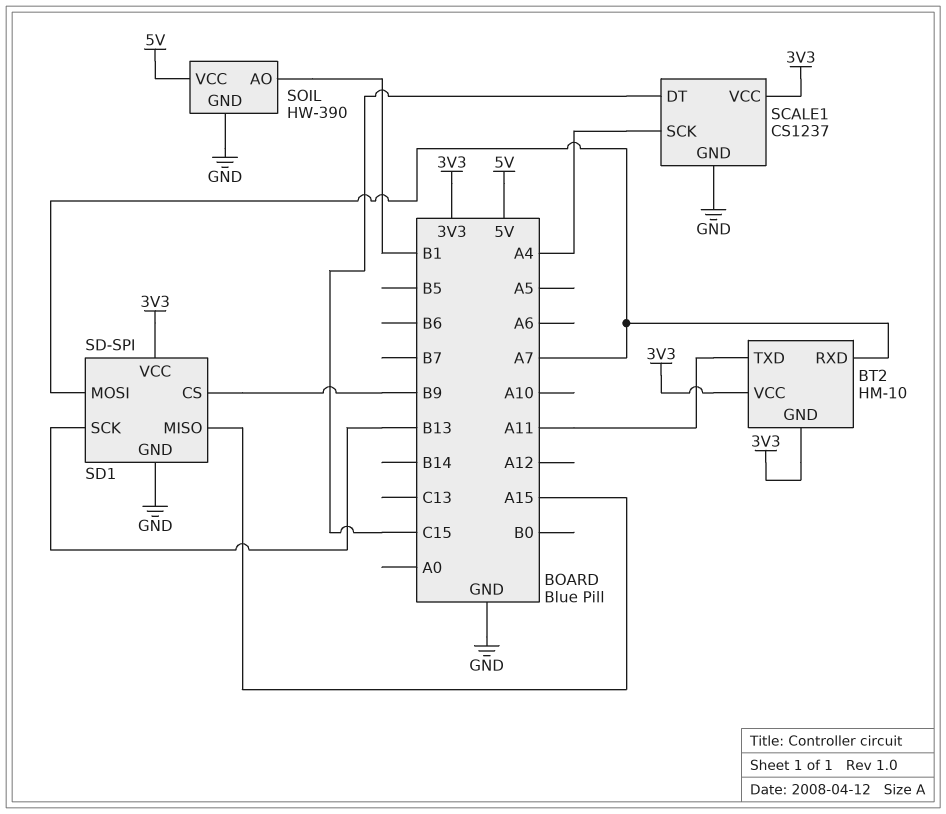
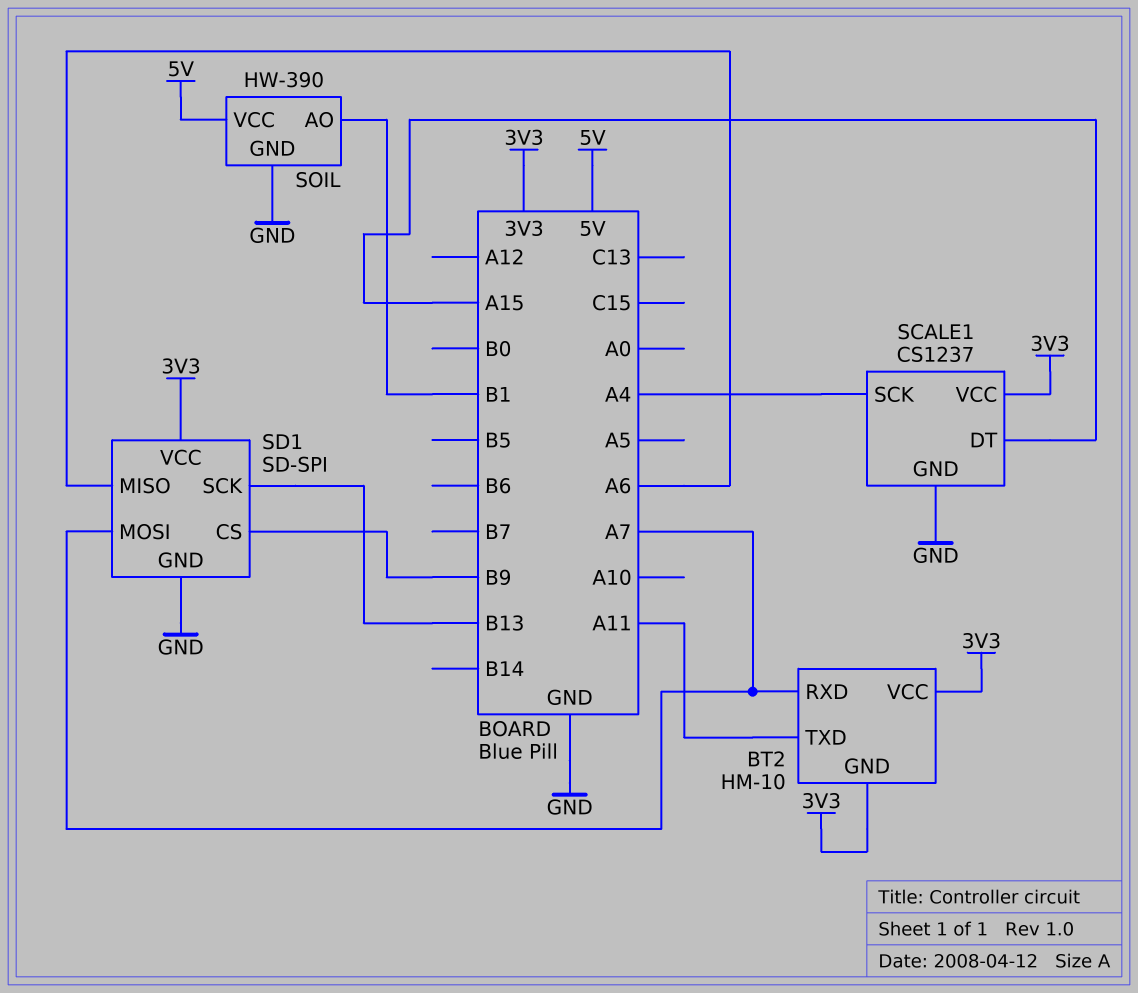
SCALE1 pin DT: C15 -> A15
SD1 pin MISO: A15 -> A6

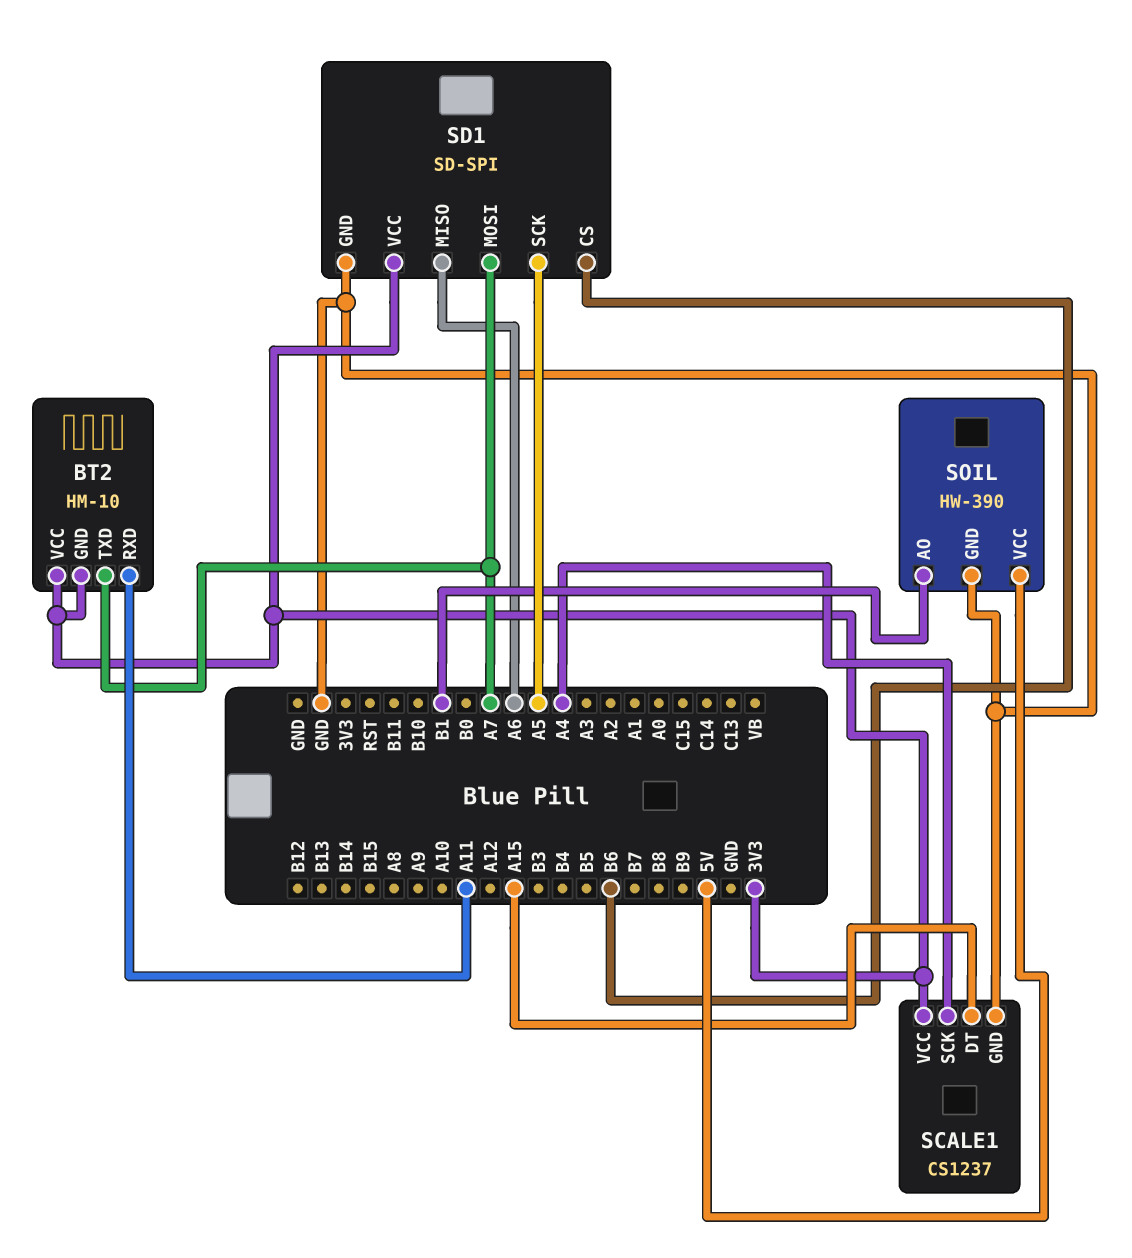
BT2 pin RXD: A7 -> A11
BT2 pin TXD: A11 -> A7
SD1 pin CS: B9 -> B6
SD1 pin SCK: B13 -> A5

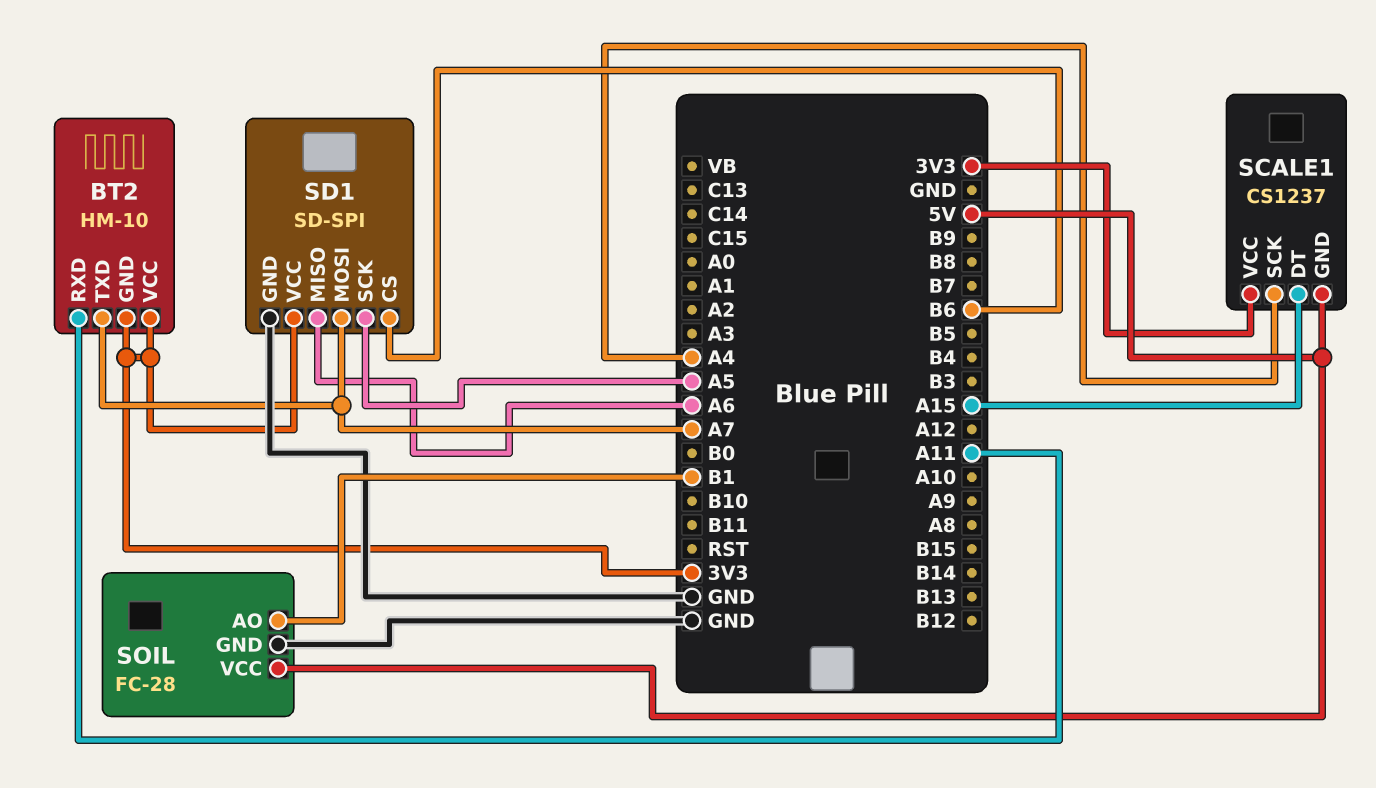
SCALE1 pin GND: GND -> 5V
SOIL: HW-390 -> FC-28

